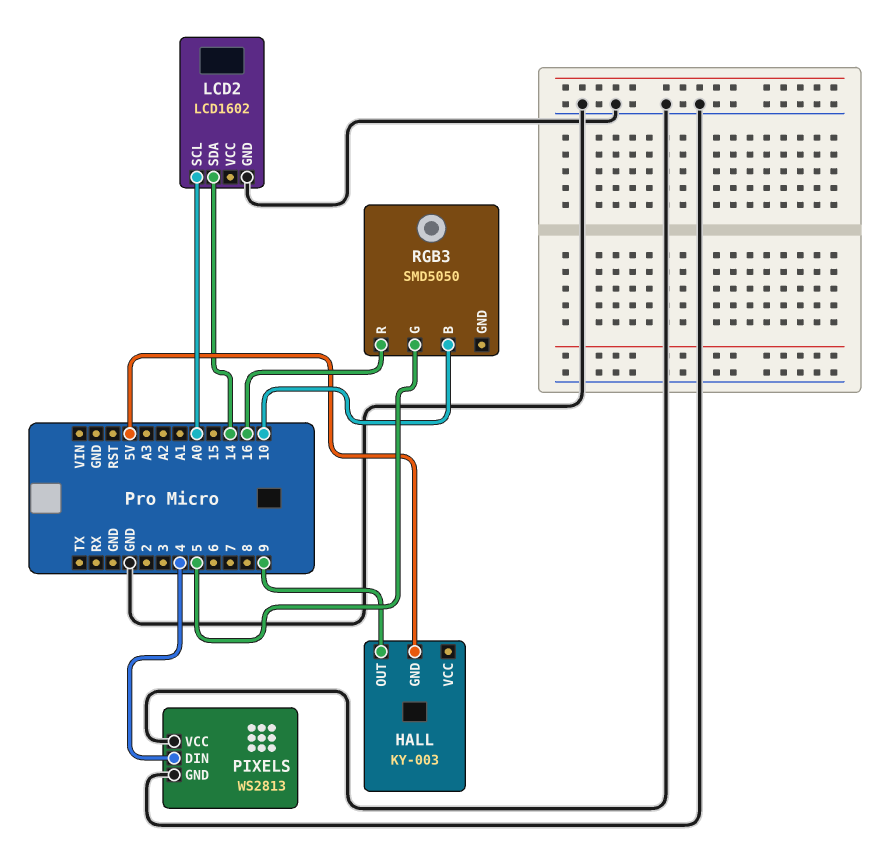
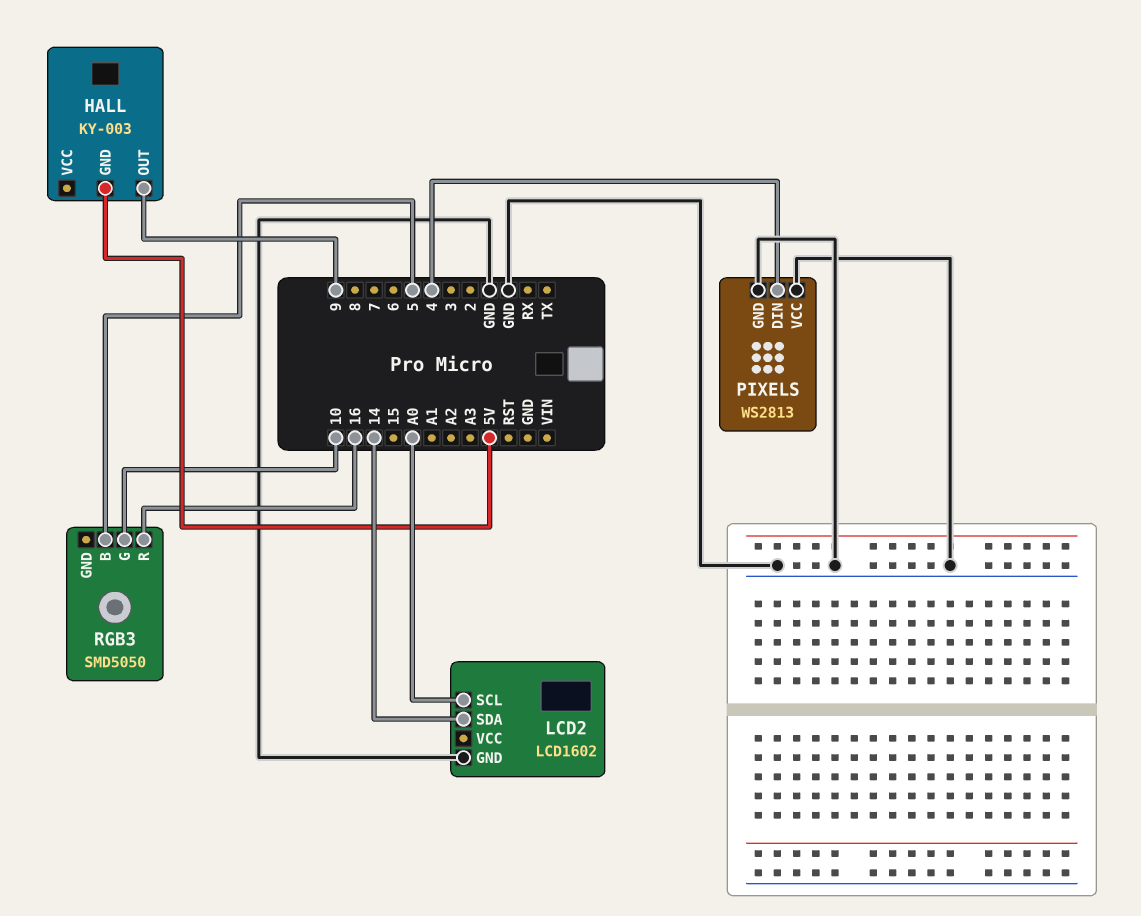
RGB3 pin B: 10 -> 5
RGB3 pin G: 5 -> 10

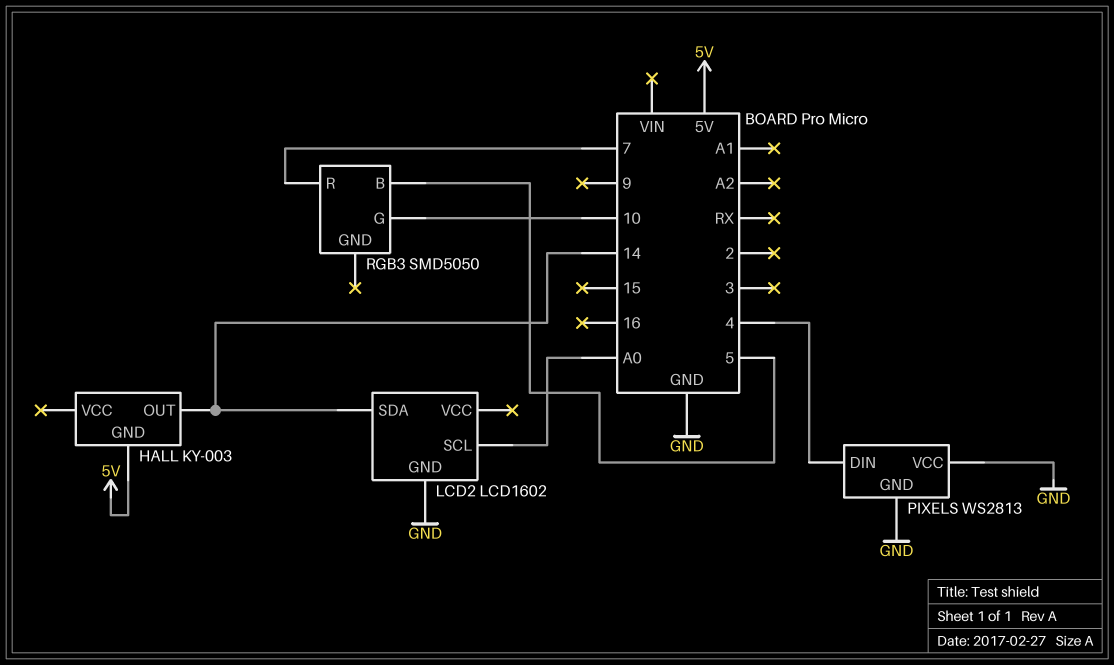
HALL pin OUT: 9 -> 14
RGB3 pin R: 16 -> 7

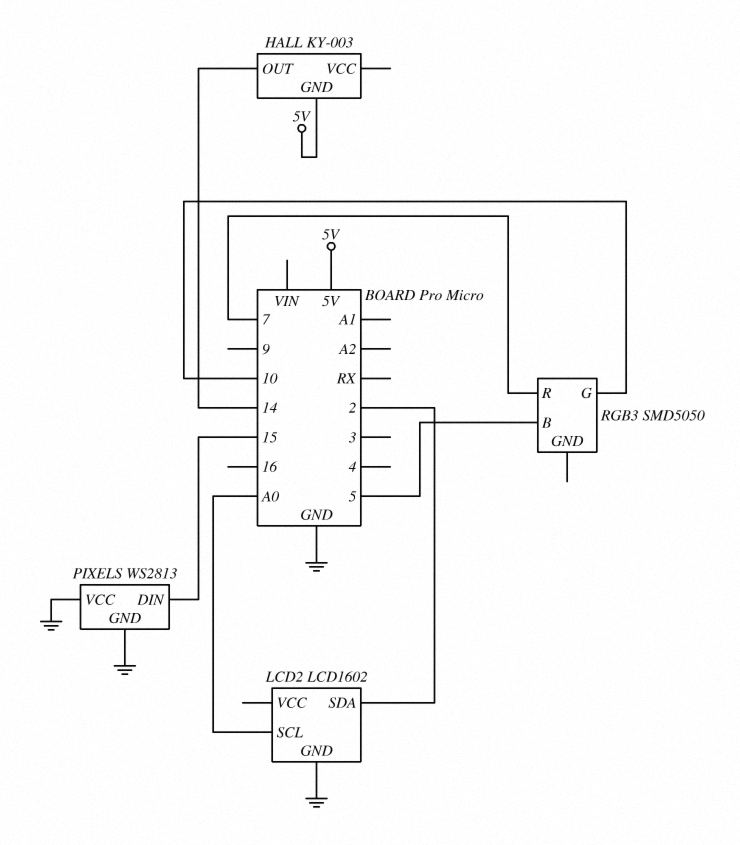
LCD2 pin SDA: 14 -> 2
PIXELS pin DIN: 4 -> 15

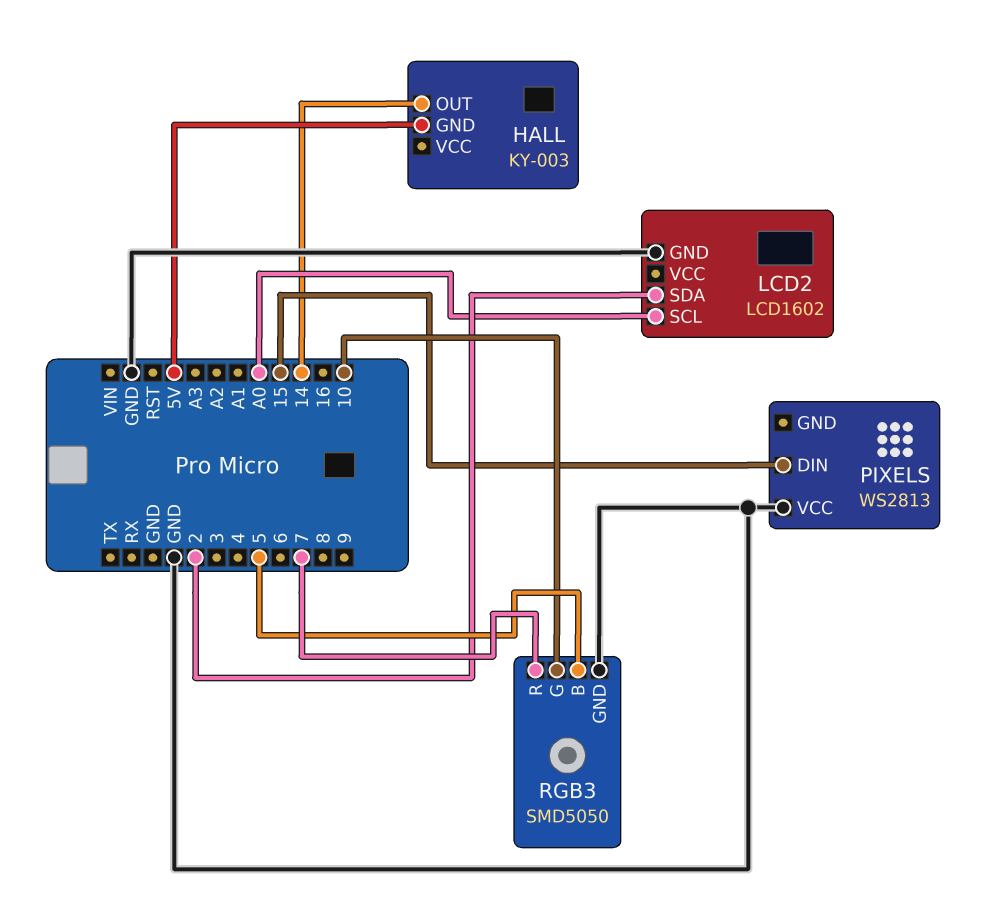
PIXELS pin GND: GND -> none
RGB3 pin GND: none -> GND

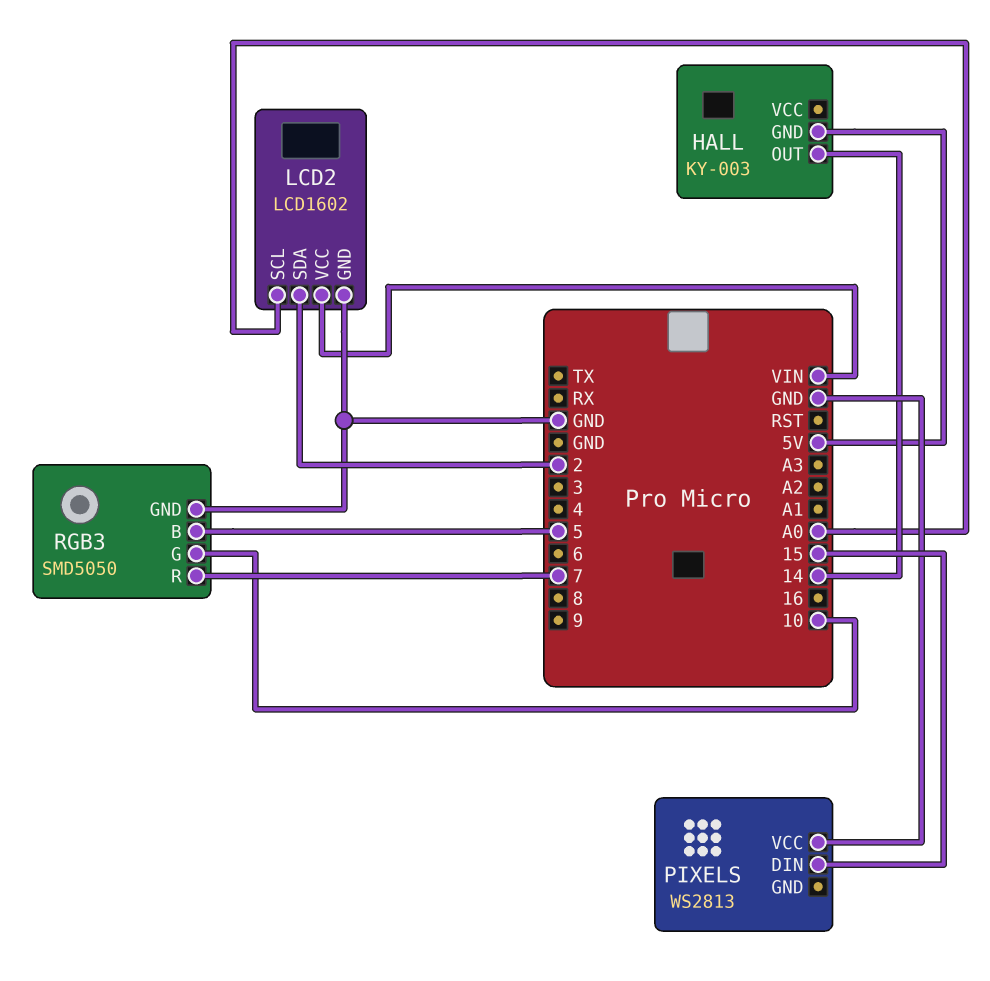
LCD2 pin VCC: none -> VIN

